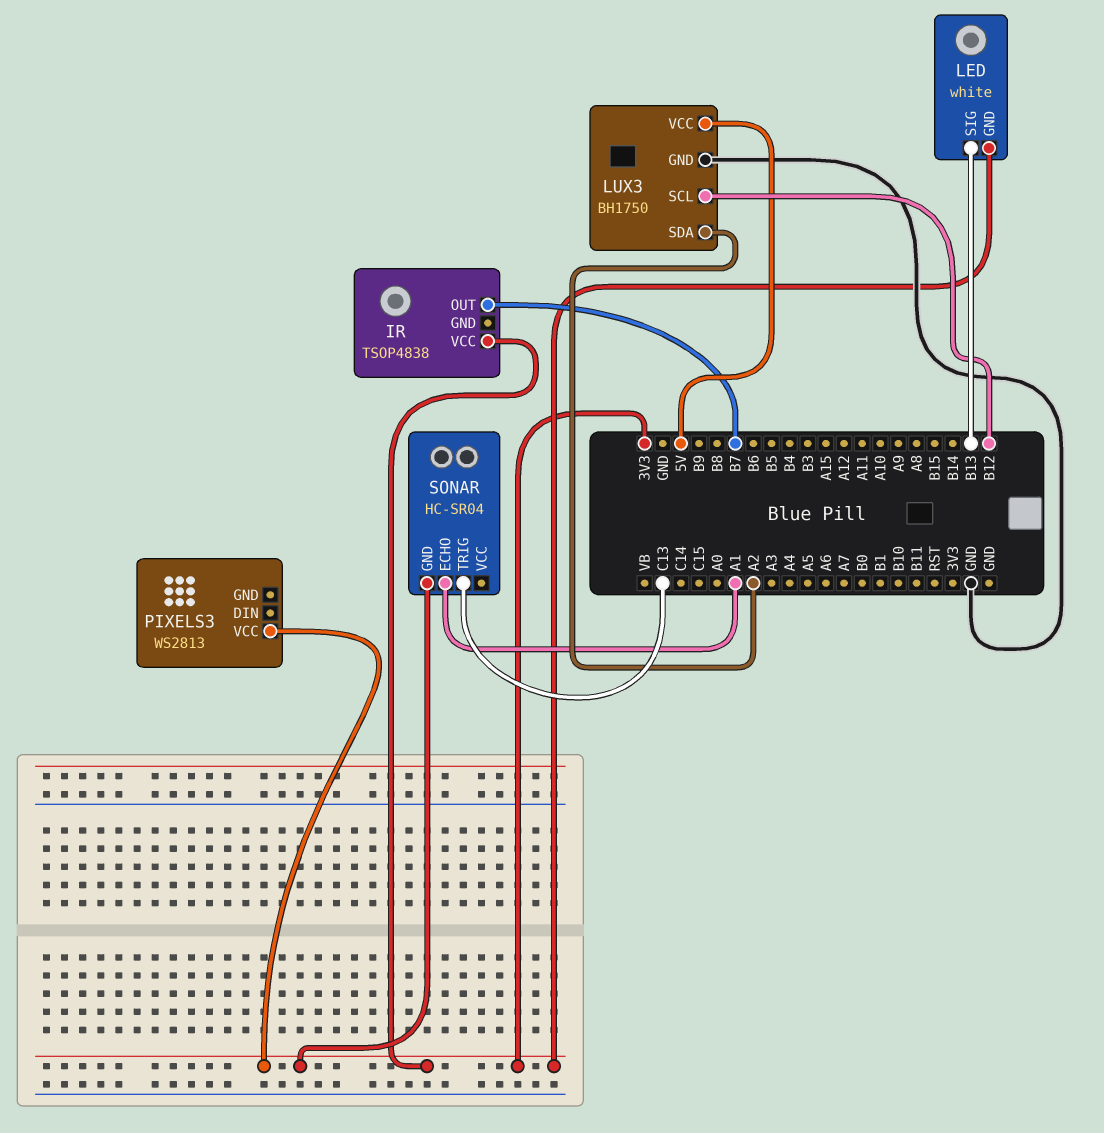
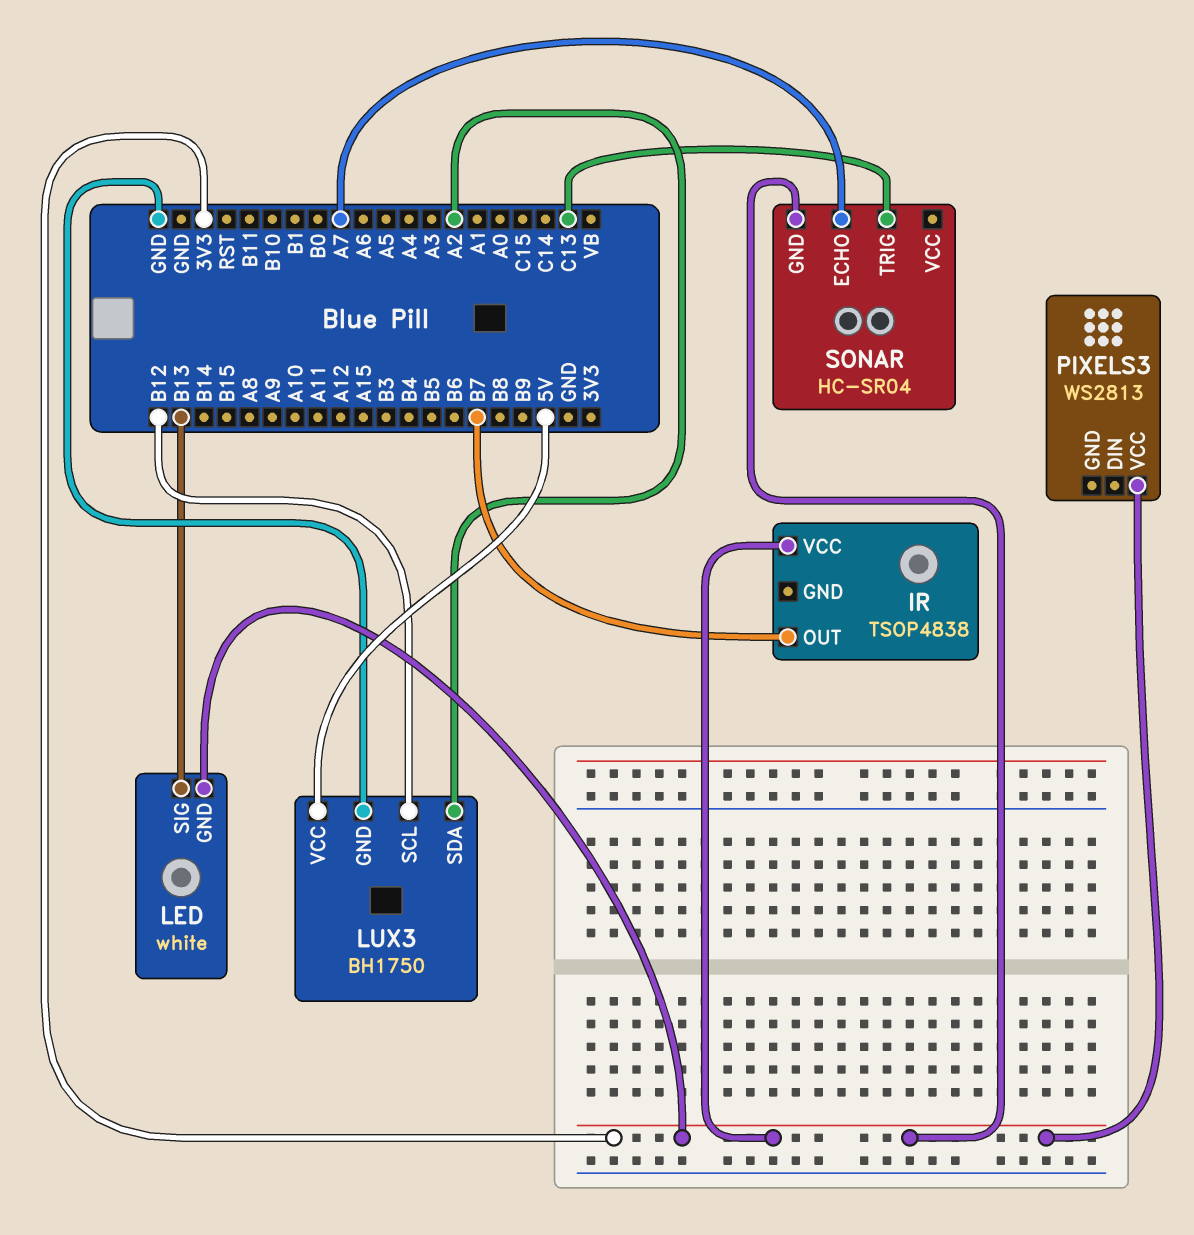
SONAR pin ECHO: A1 -> A7

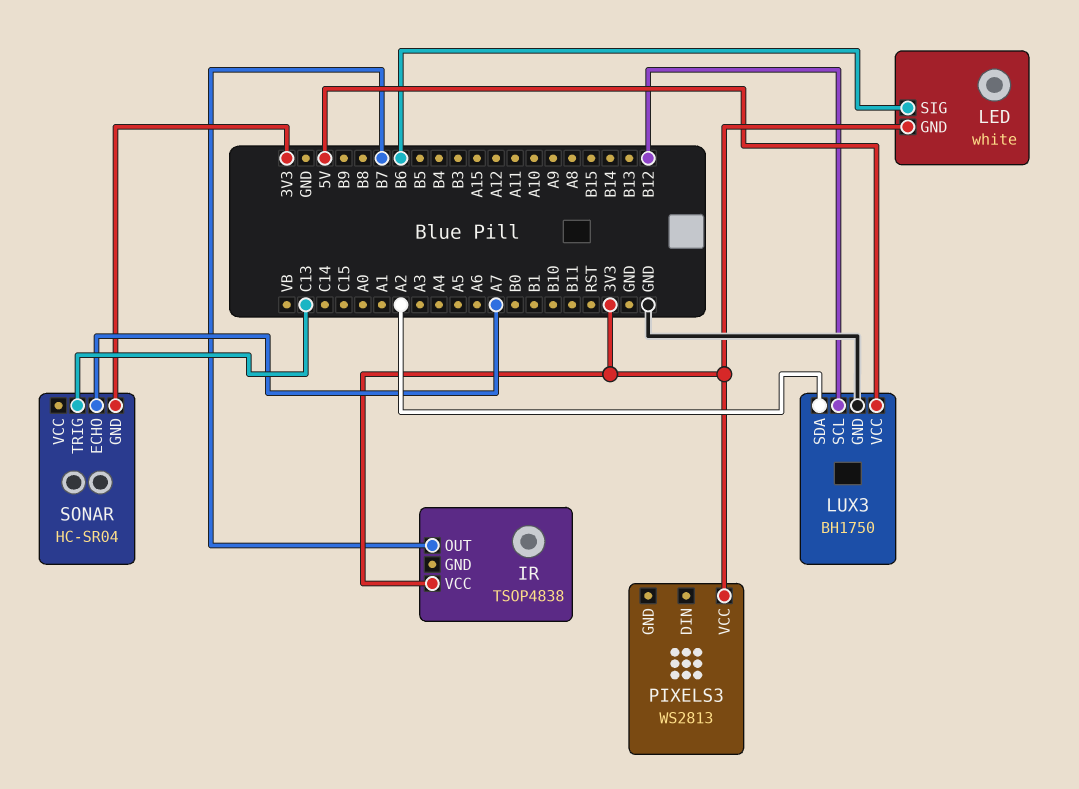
LED pin SIG: B13 -> B6

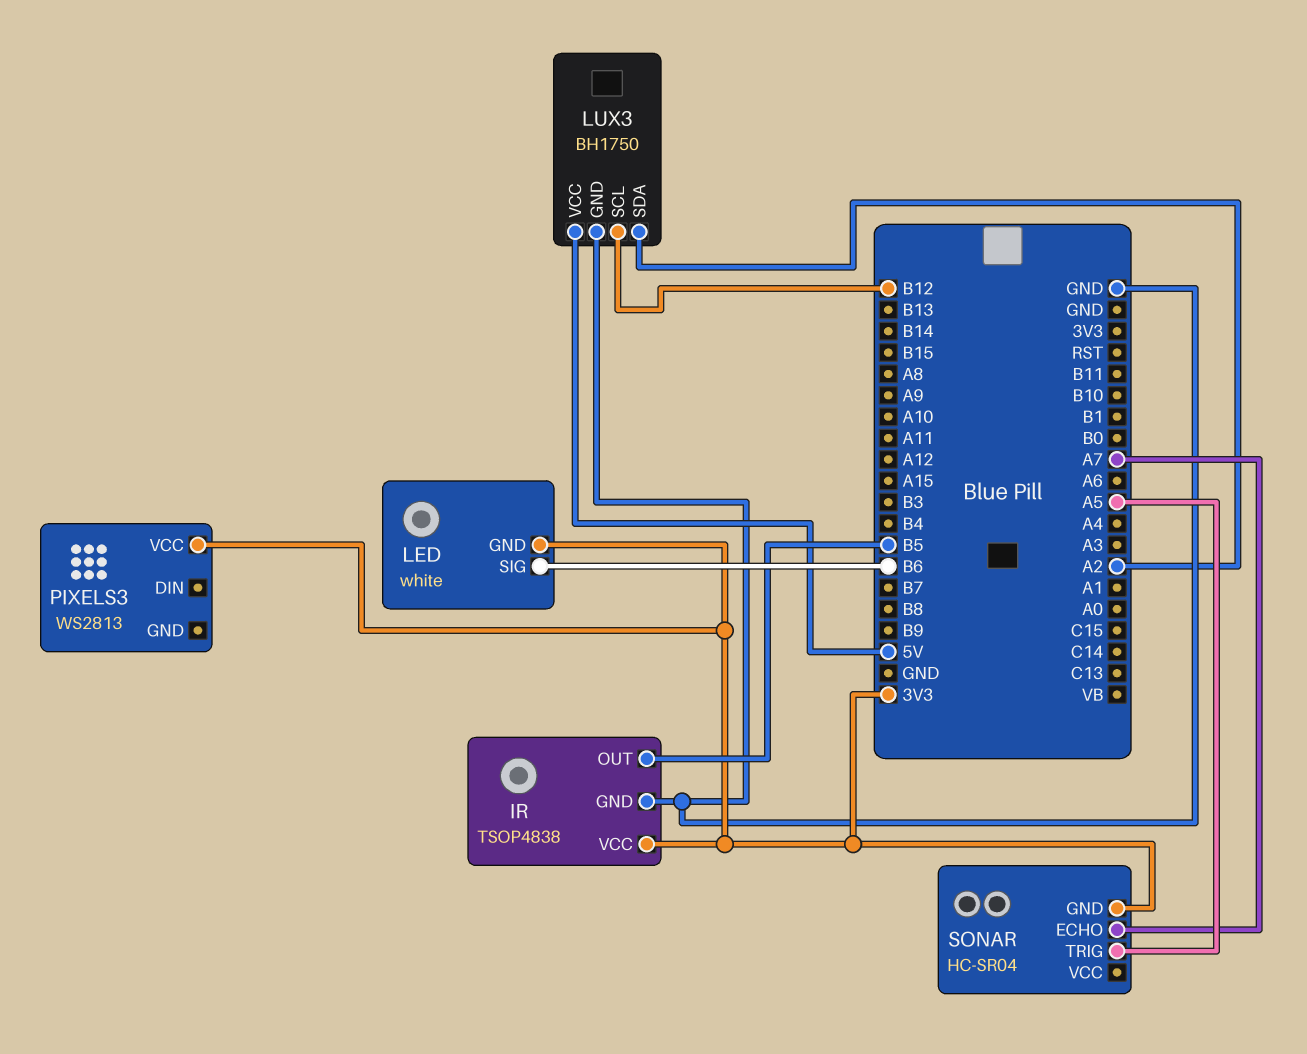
IR pin GND: none -> GND
IR pin OUT: B7 -> B5
SONAR pin TRIG: C13 -> A5

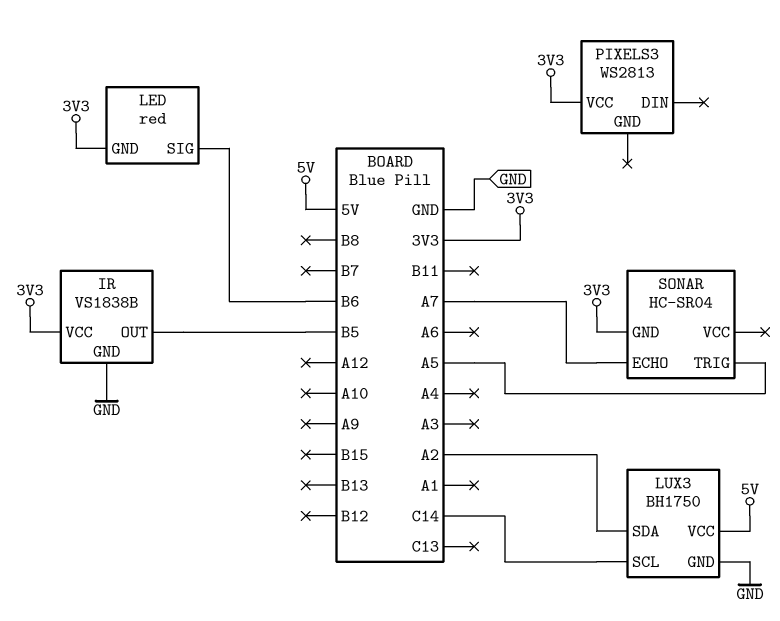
IR: TSOP4838 -> VS1838B
LED: white -> red
LUX3 pin SCL: B12 -> C14

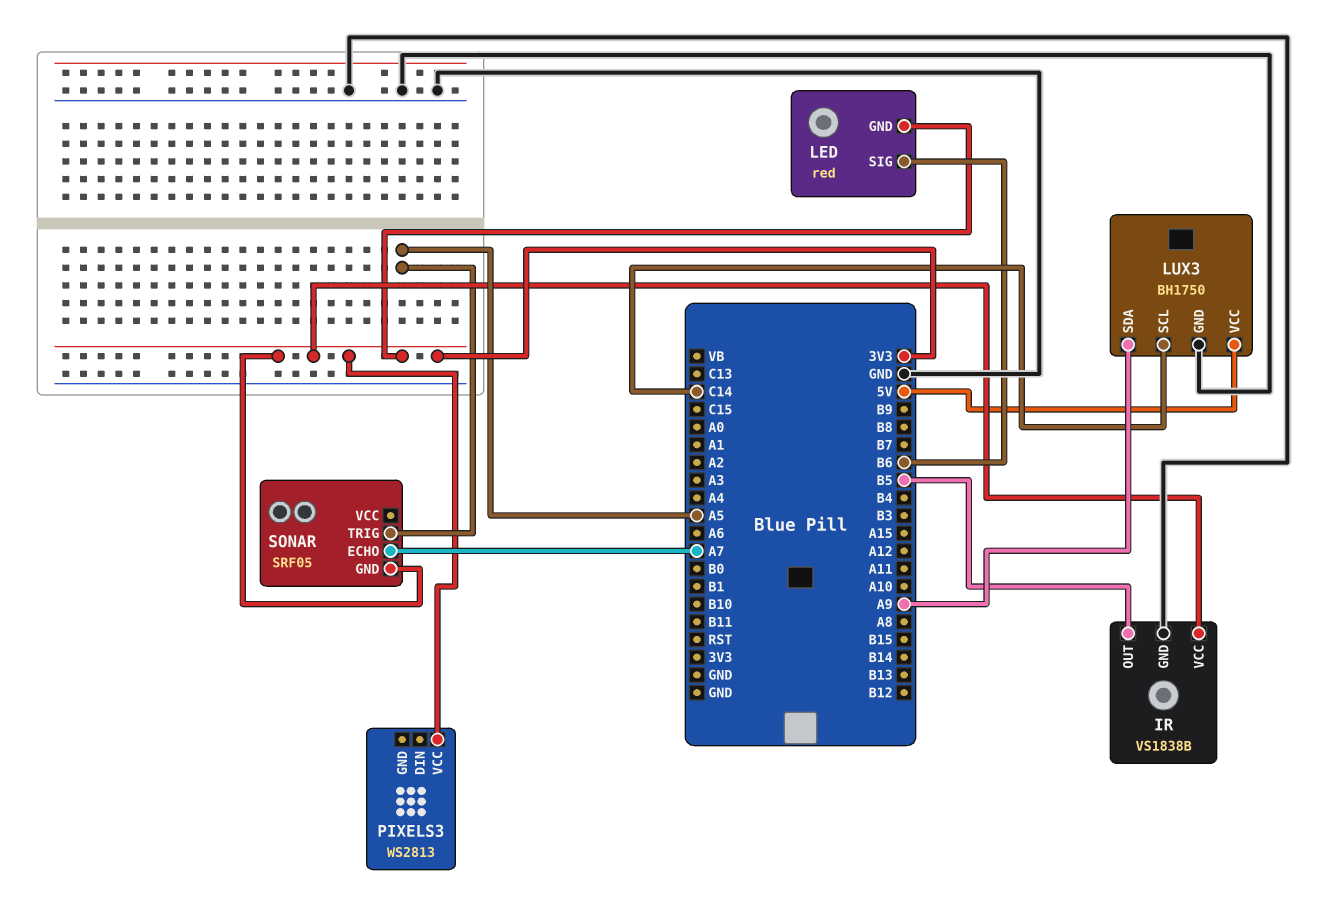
LUX3 pin SDA: A2 -> A9
SONAR: HC-SR04 -> SRF05

